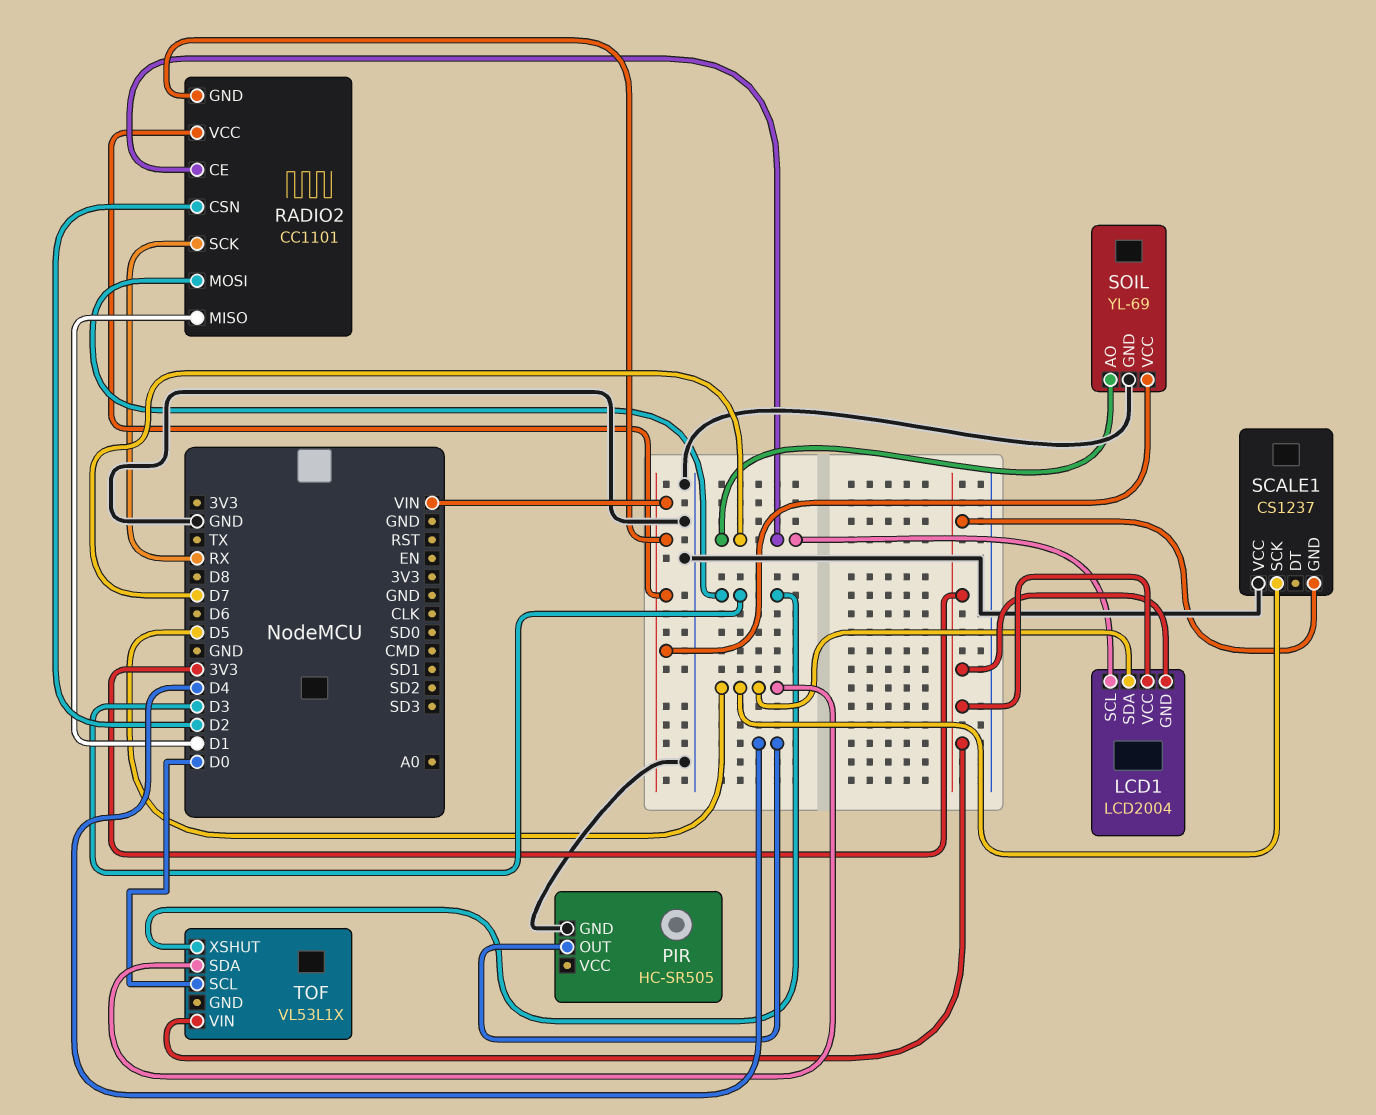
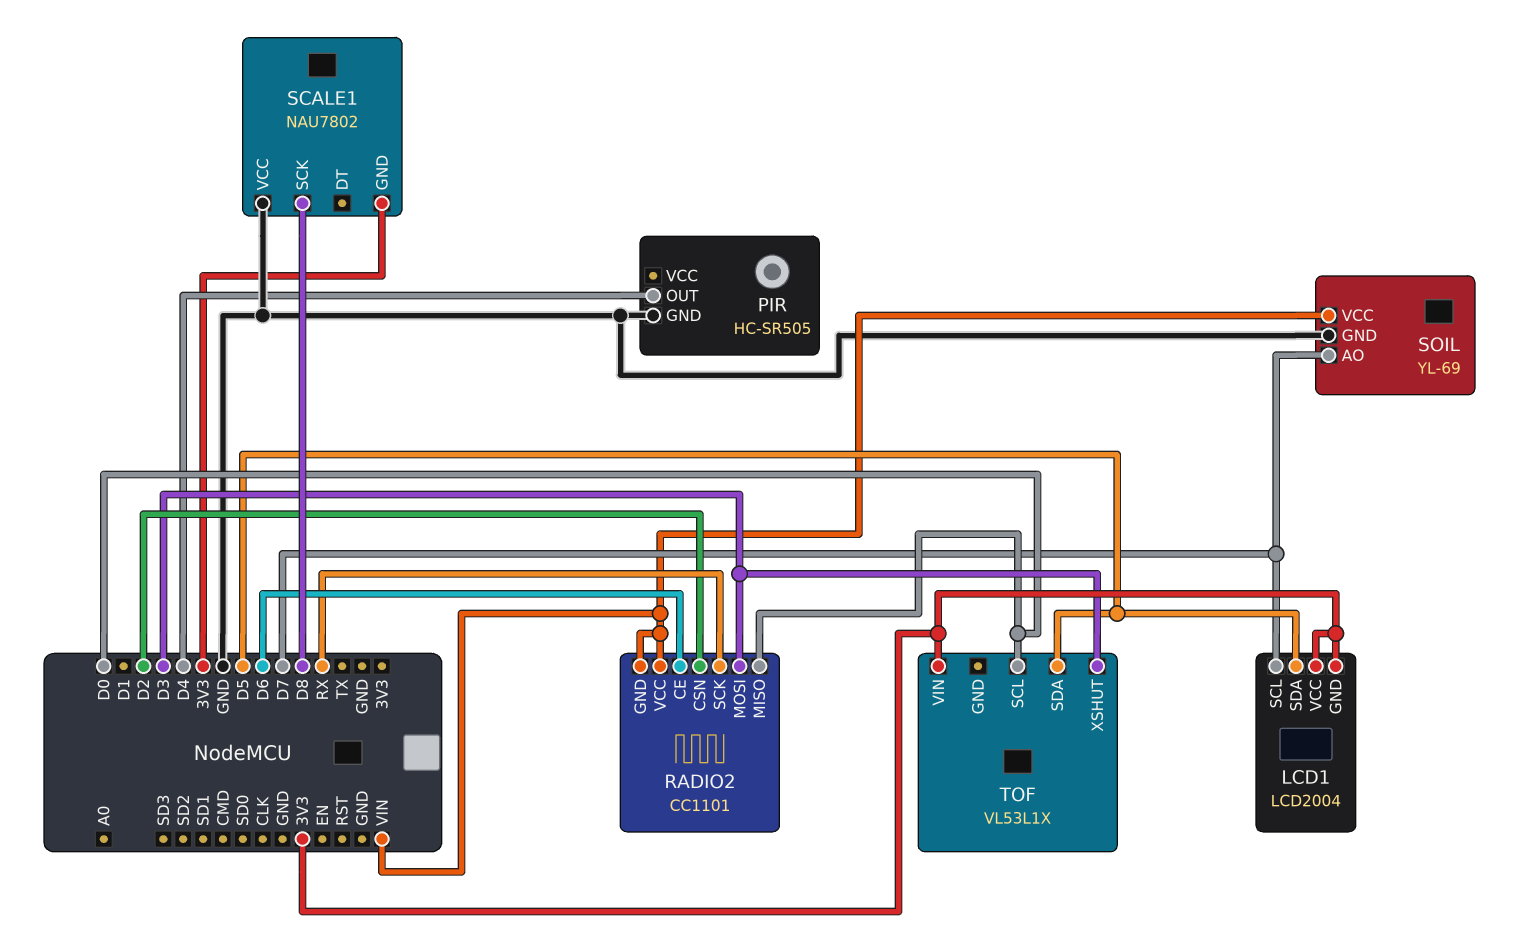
RADIO2 pin CE: D7 -> D6
RADIO2 pin MISO: D1 -> D0
SCALE1: CS1237 -> NAU7802
SCALE1 pin SCK: D5 -> D8

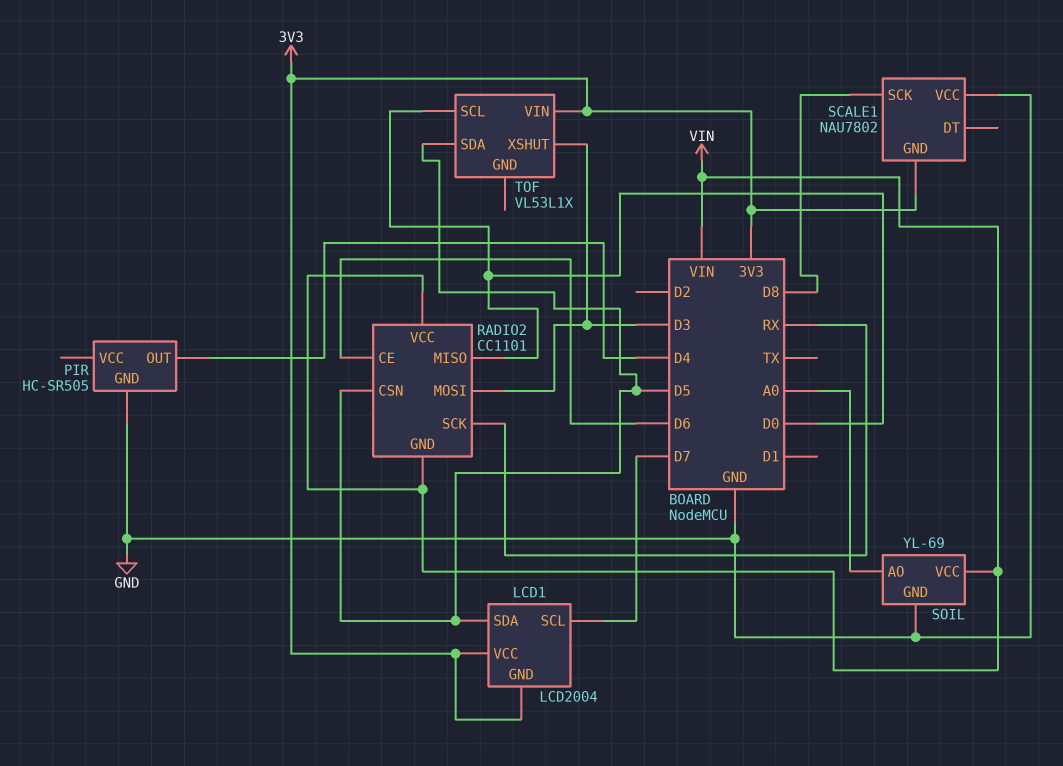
RADIO2 pin CSN: D2 -> D5
SOIL pin AO: D7 -> A0

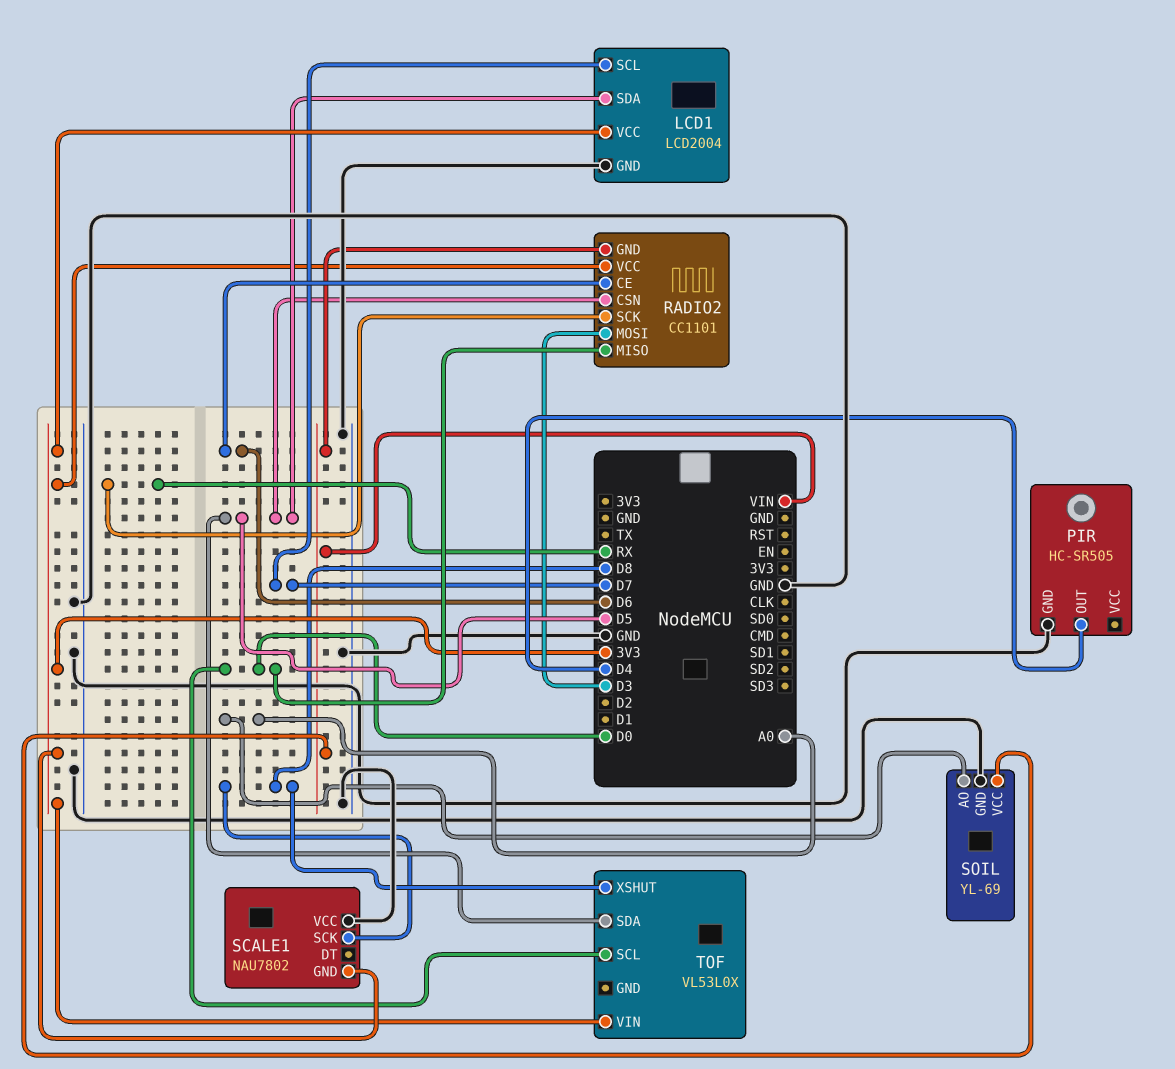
LCD1 pin GND: 3V3 -> GND
RADIO2 pin VCC: VIN -> 3V3
TOF: VL53L1X -> VL53L0X
TOF pin XSHUT: D3 -> D8

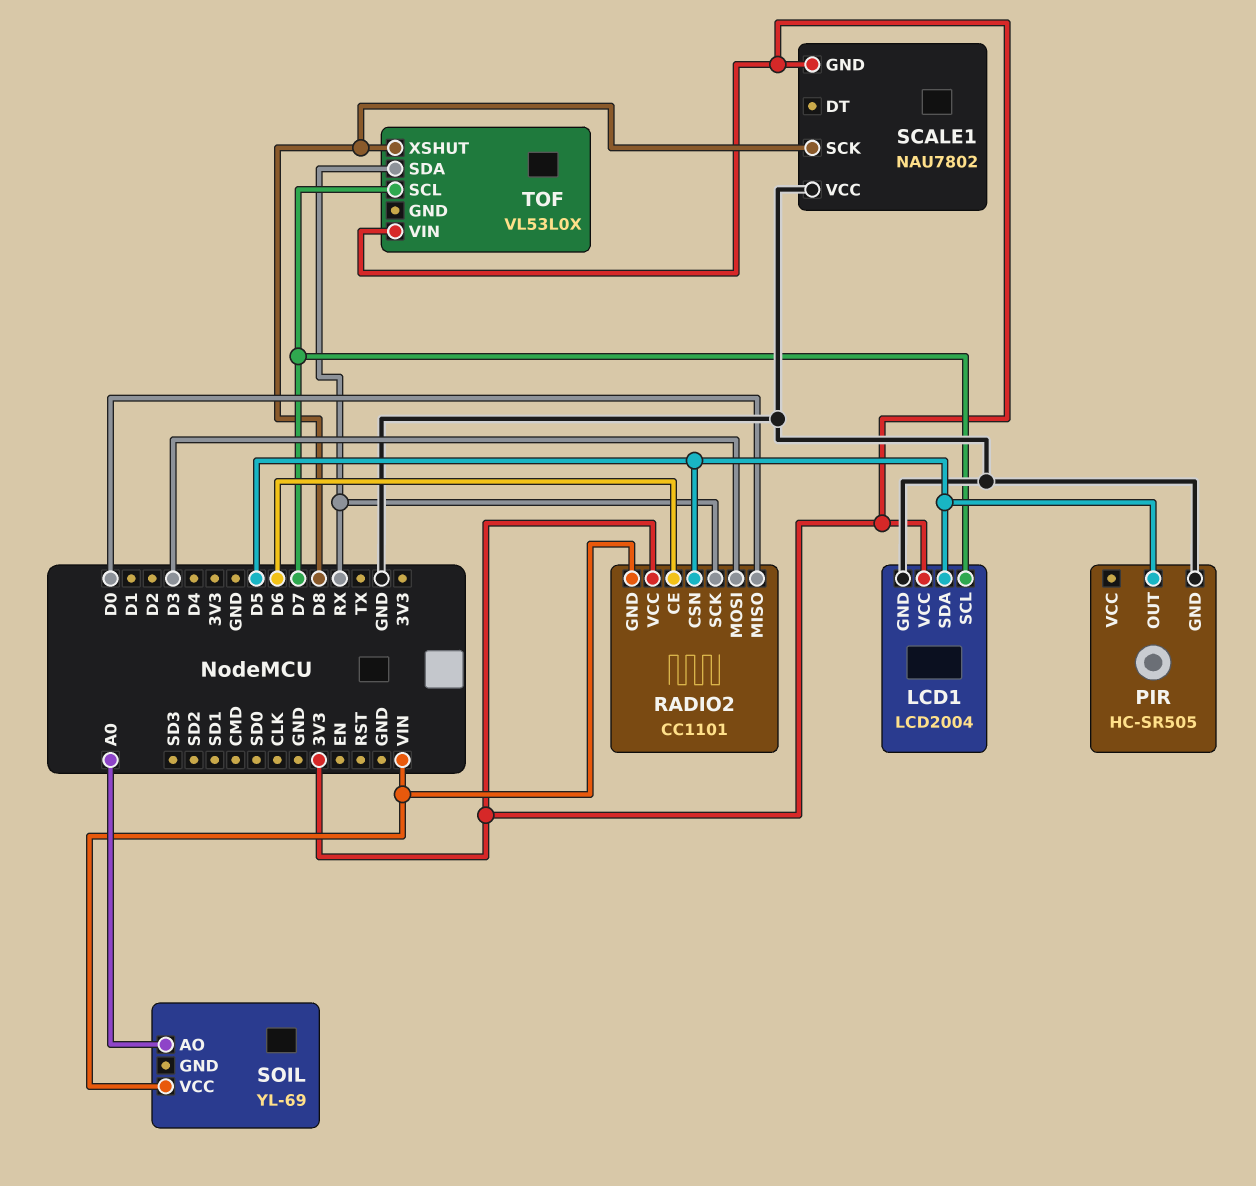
PIR pin OUT: D4 -> D5
SOIL pin GND: GND -> none
TOF pin SCL: D0 -> D7
TOF pin SDA: D5 -> RX

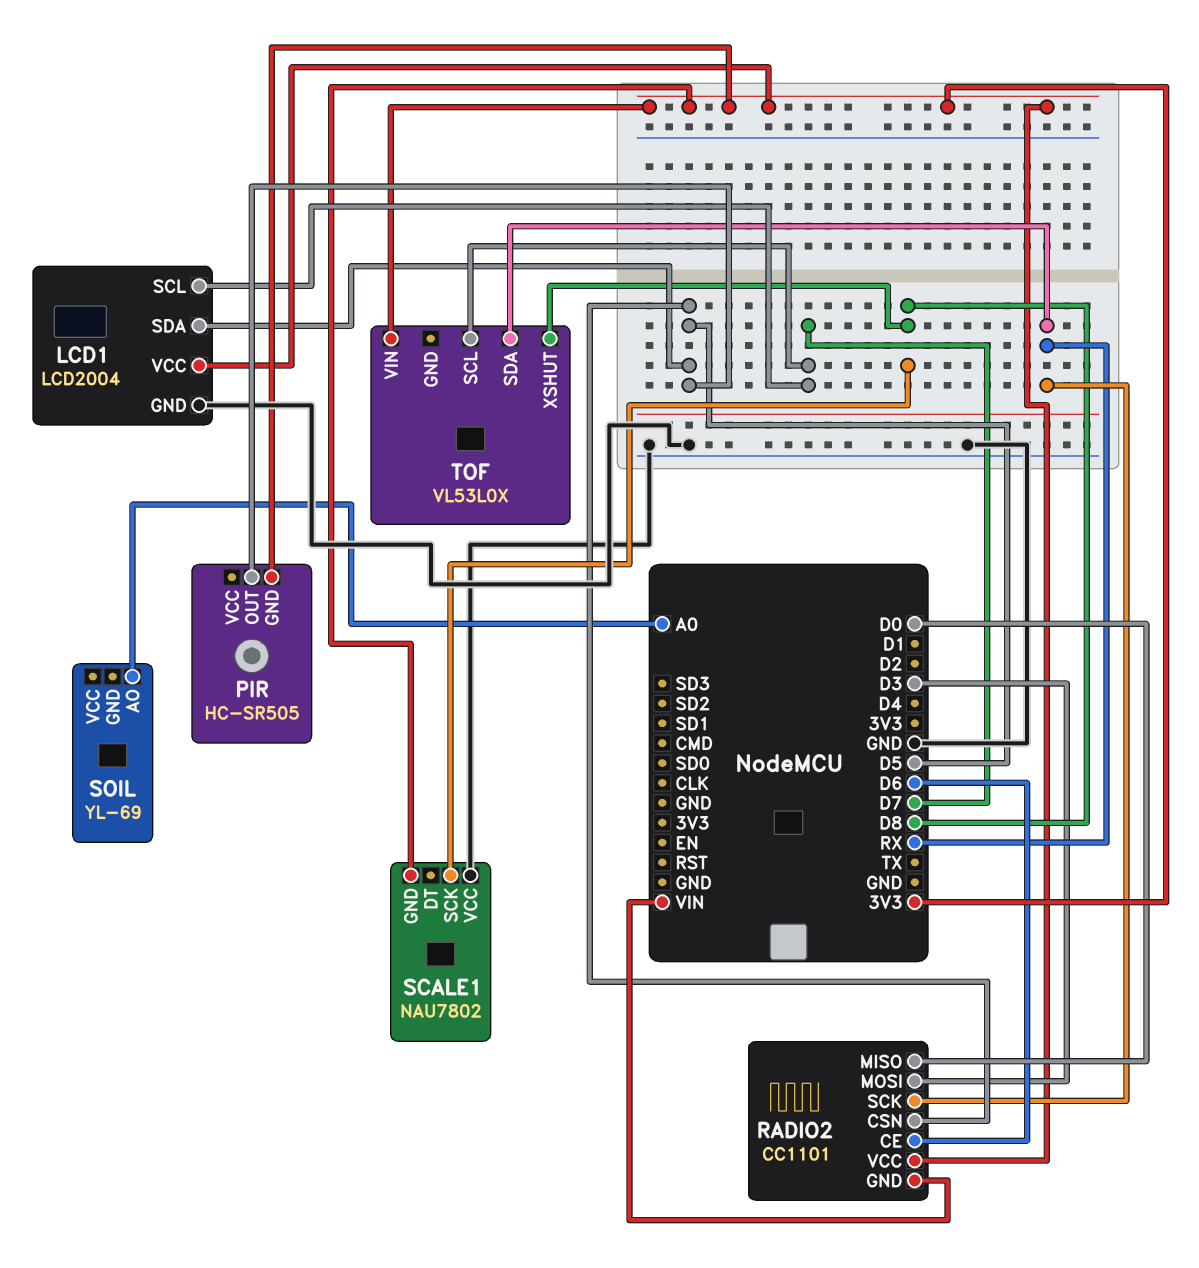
PIR pin GND: GND -> 3V3
SOIL pin VCC: VIN -> none

